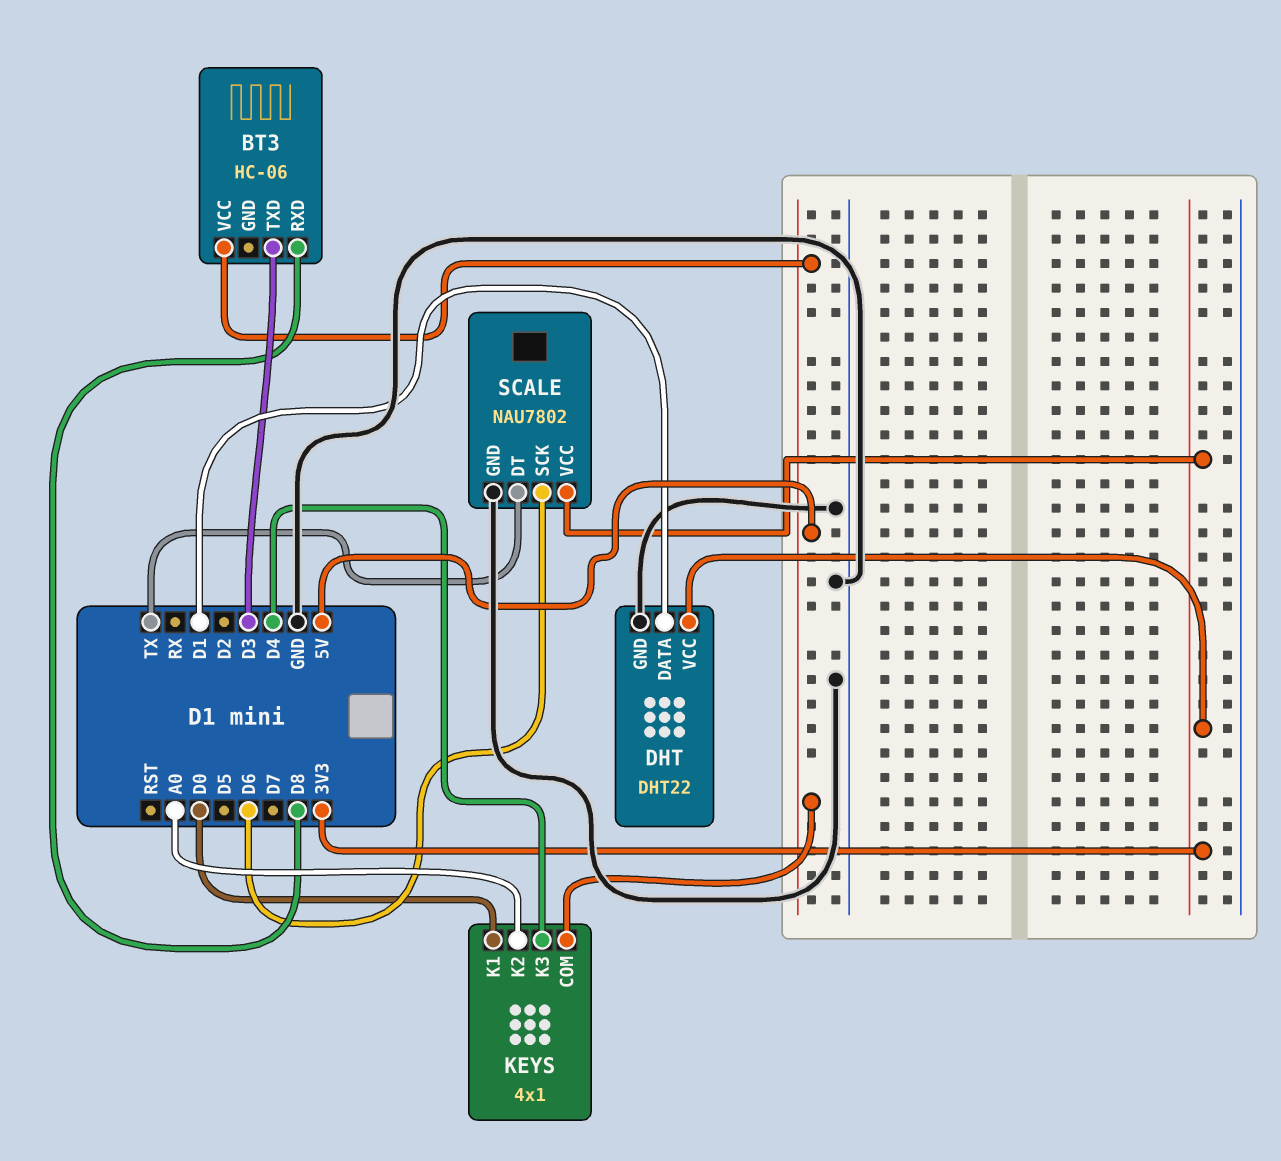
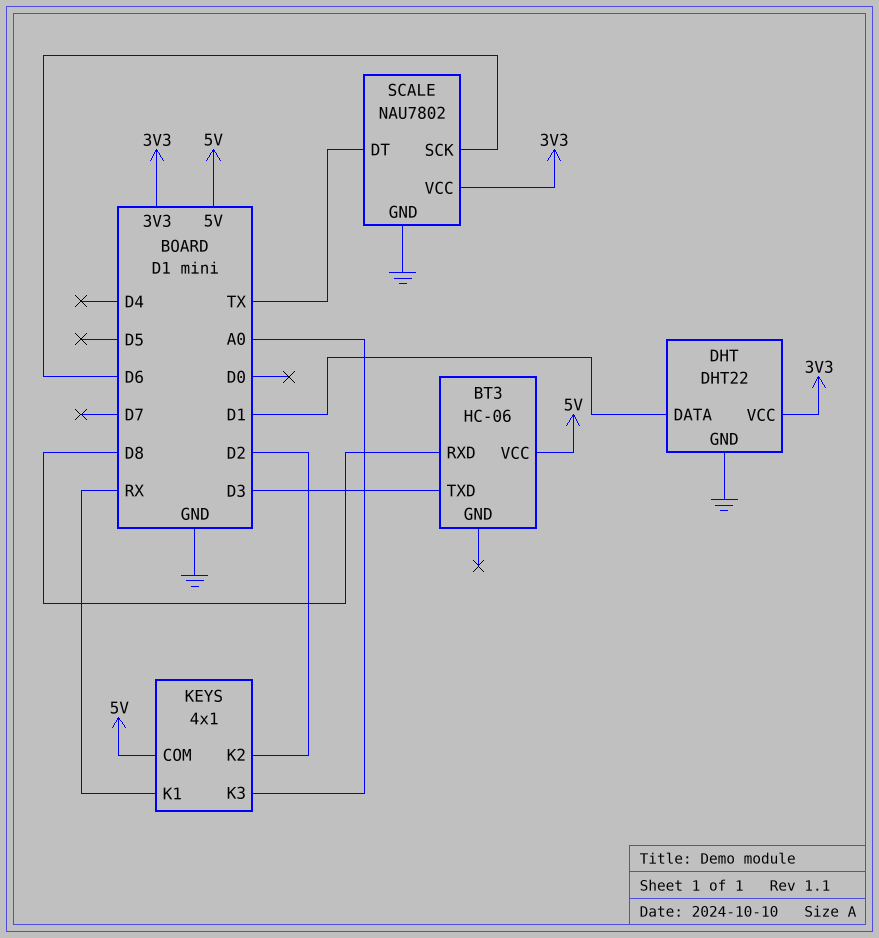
KEYS pin K1: D0 -> RX
KEYS pin K2: A0 -> D2
KEYS pin K3: D4 -> A0

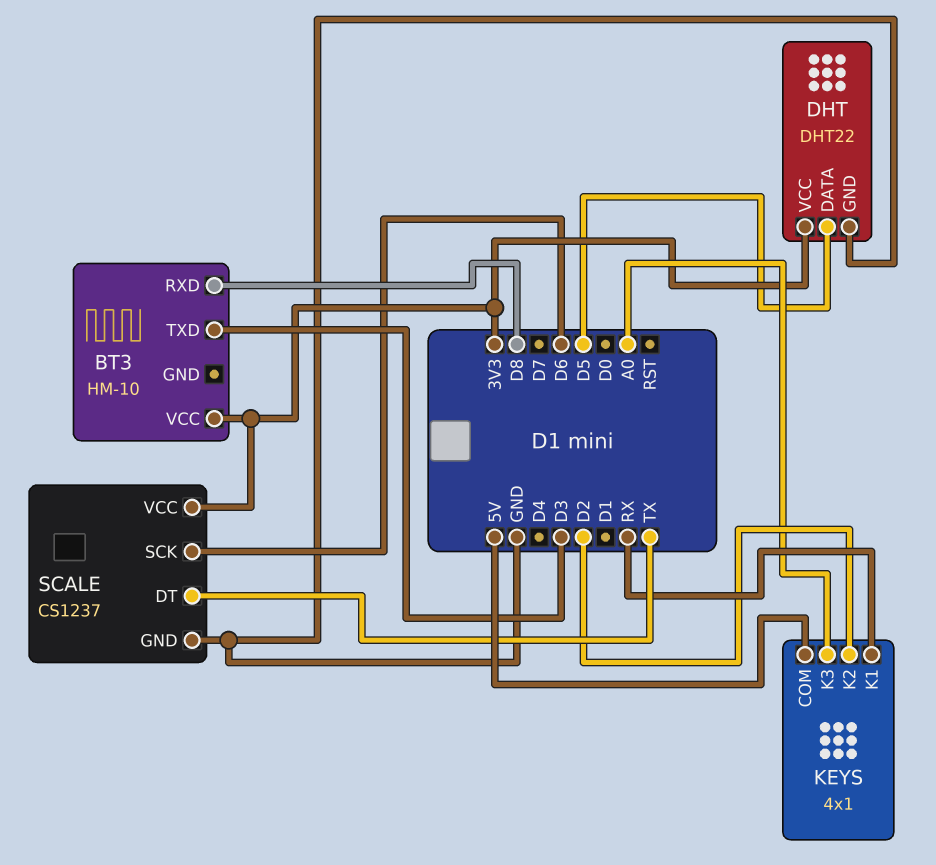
BT3: HC-06 -> HM-10
BT3 pin VCC: 5V -> 3V3
DHT pin DATA: D1 -> D5
SCALE: NAU7802 -> CS1237

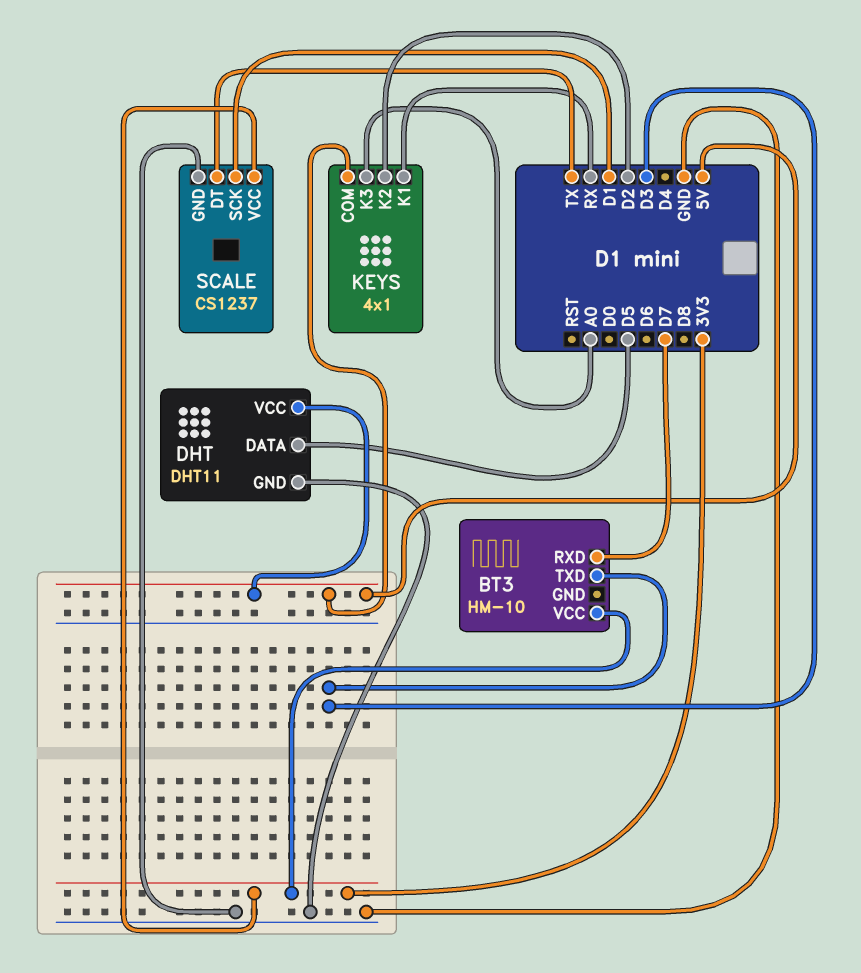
BT3 pin RXD: D8 -> D7
DHT: DHT22 -> DHT11
DHT pin VCC: 3V3 -> 5V
SCALE pin SCK: D6 -> D1

